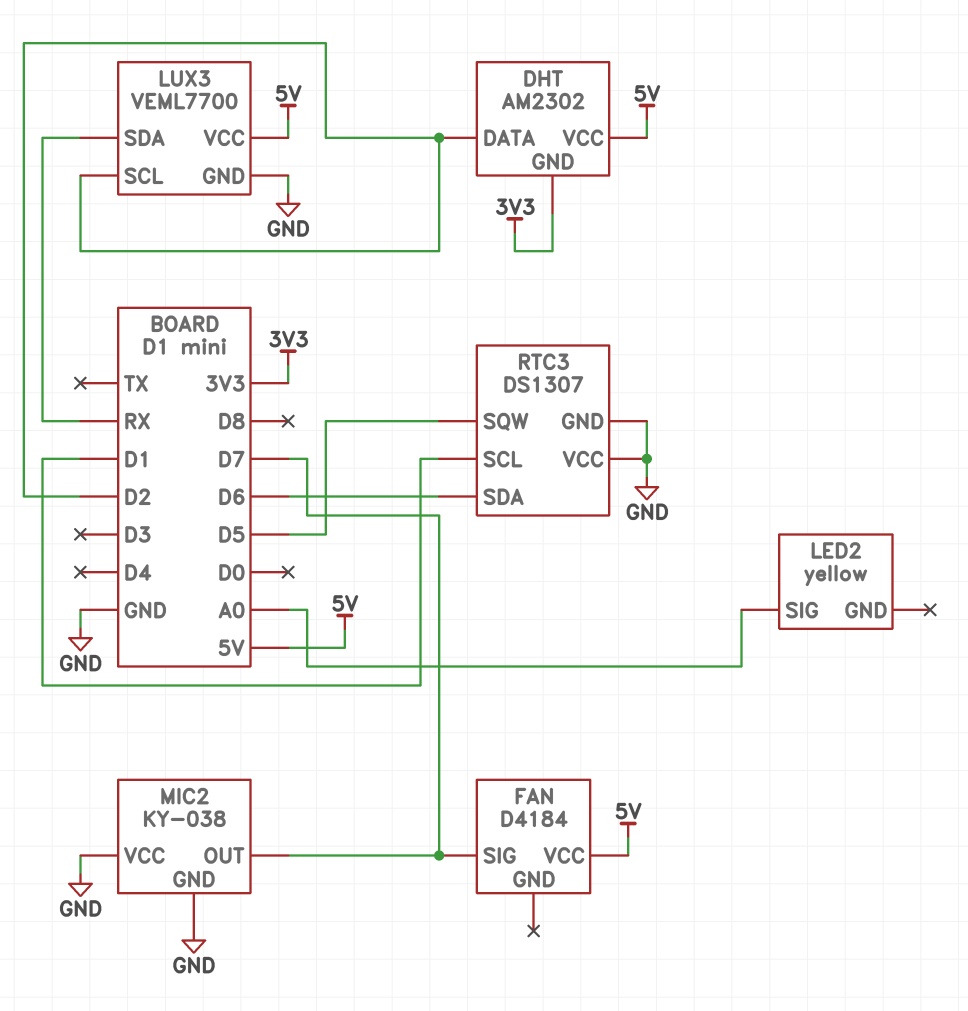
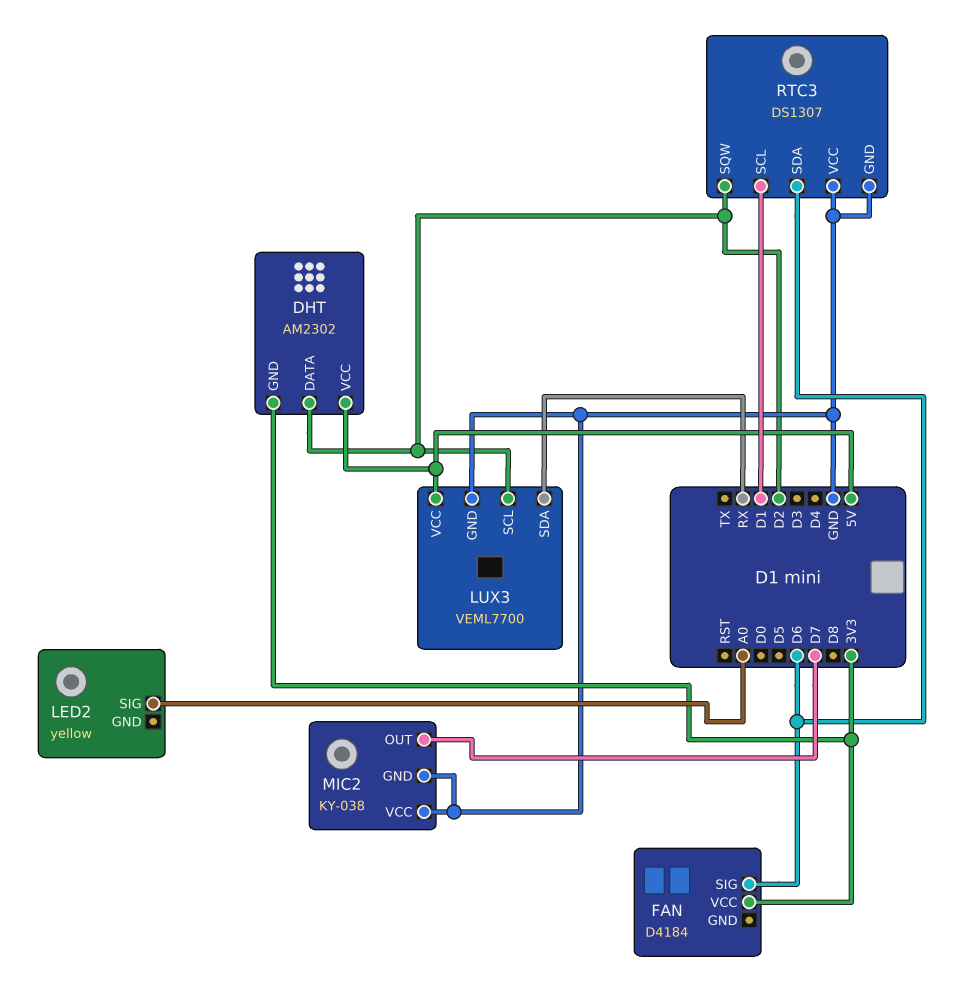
FAN pin SIG: D7 -> D6
FAN pin VCC: 5V -> 3V3
RTC3 pin SQW: D5 -> D2

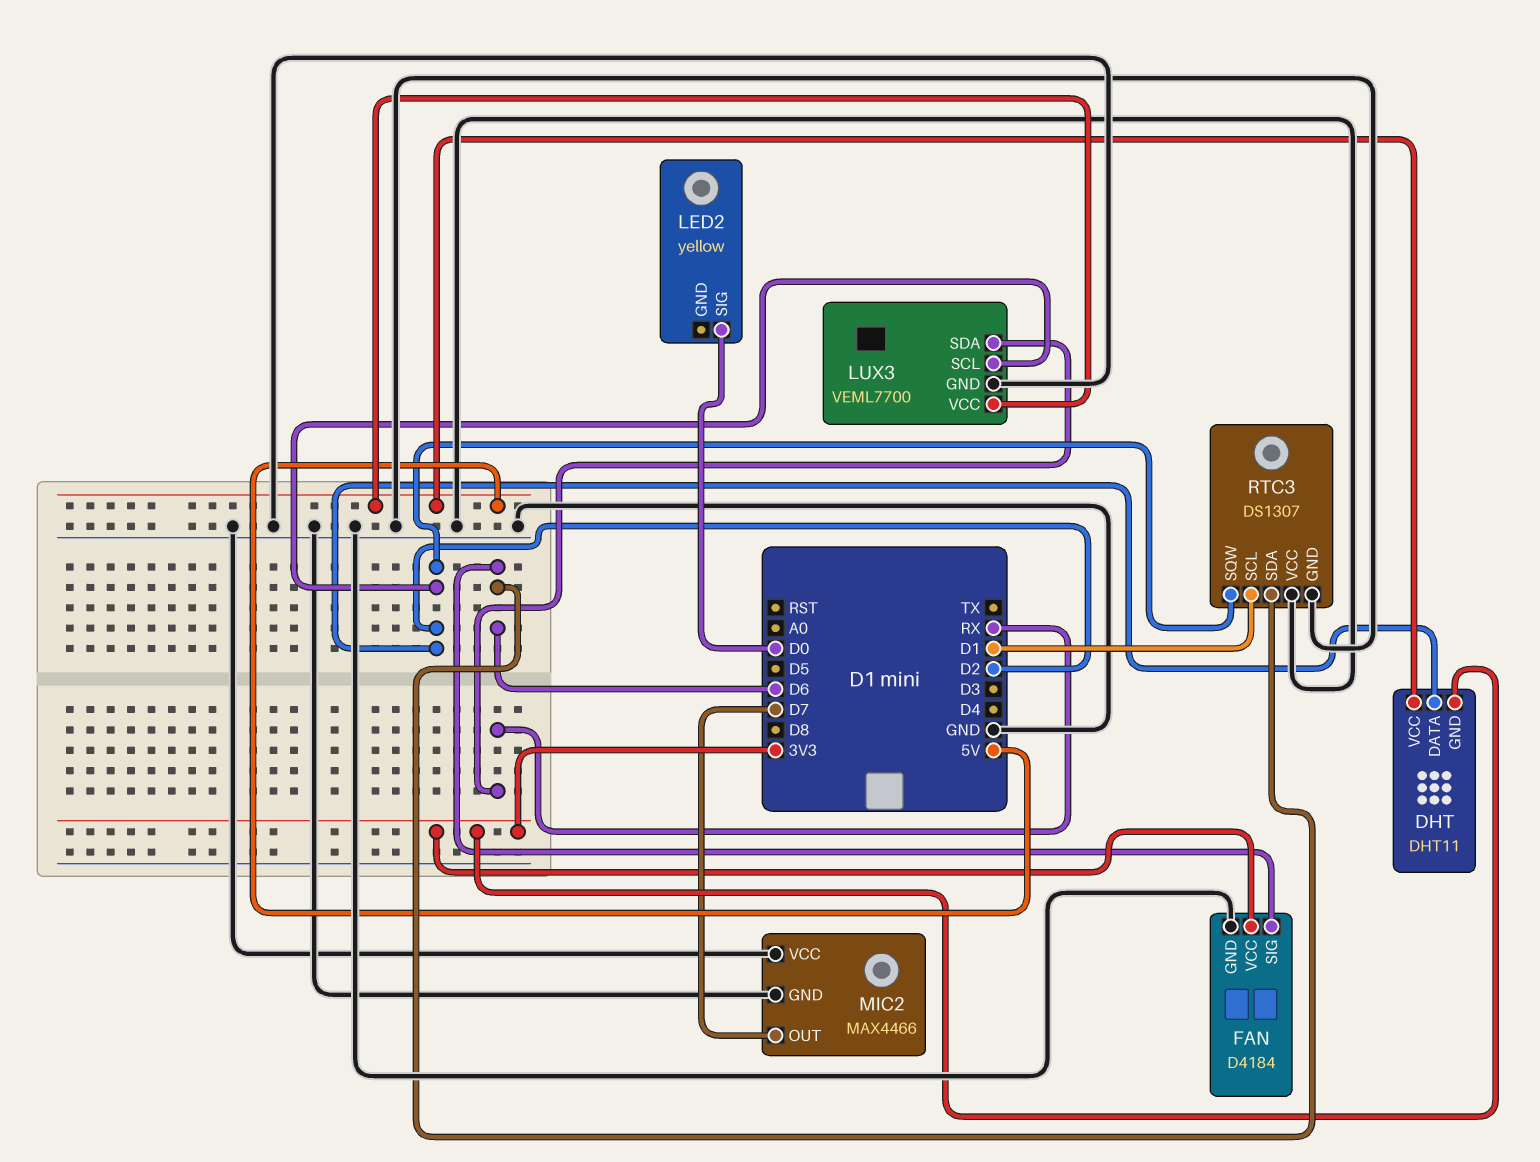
DHT: AM2302 -> DHT11
FAN pin GND: none -> GND
LED2 pin SIG: A0 -> D0
MIC2: KY-038 -> MAX4466

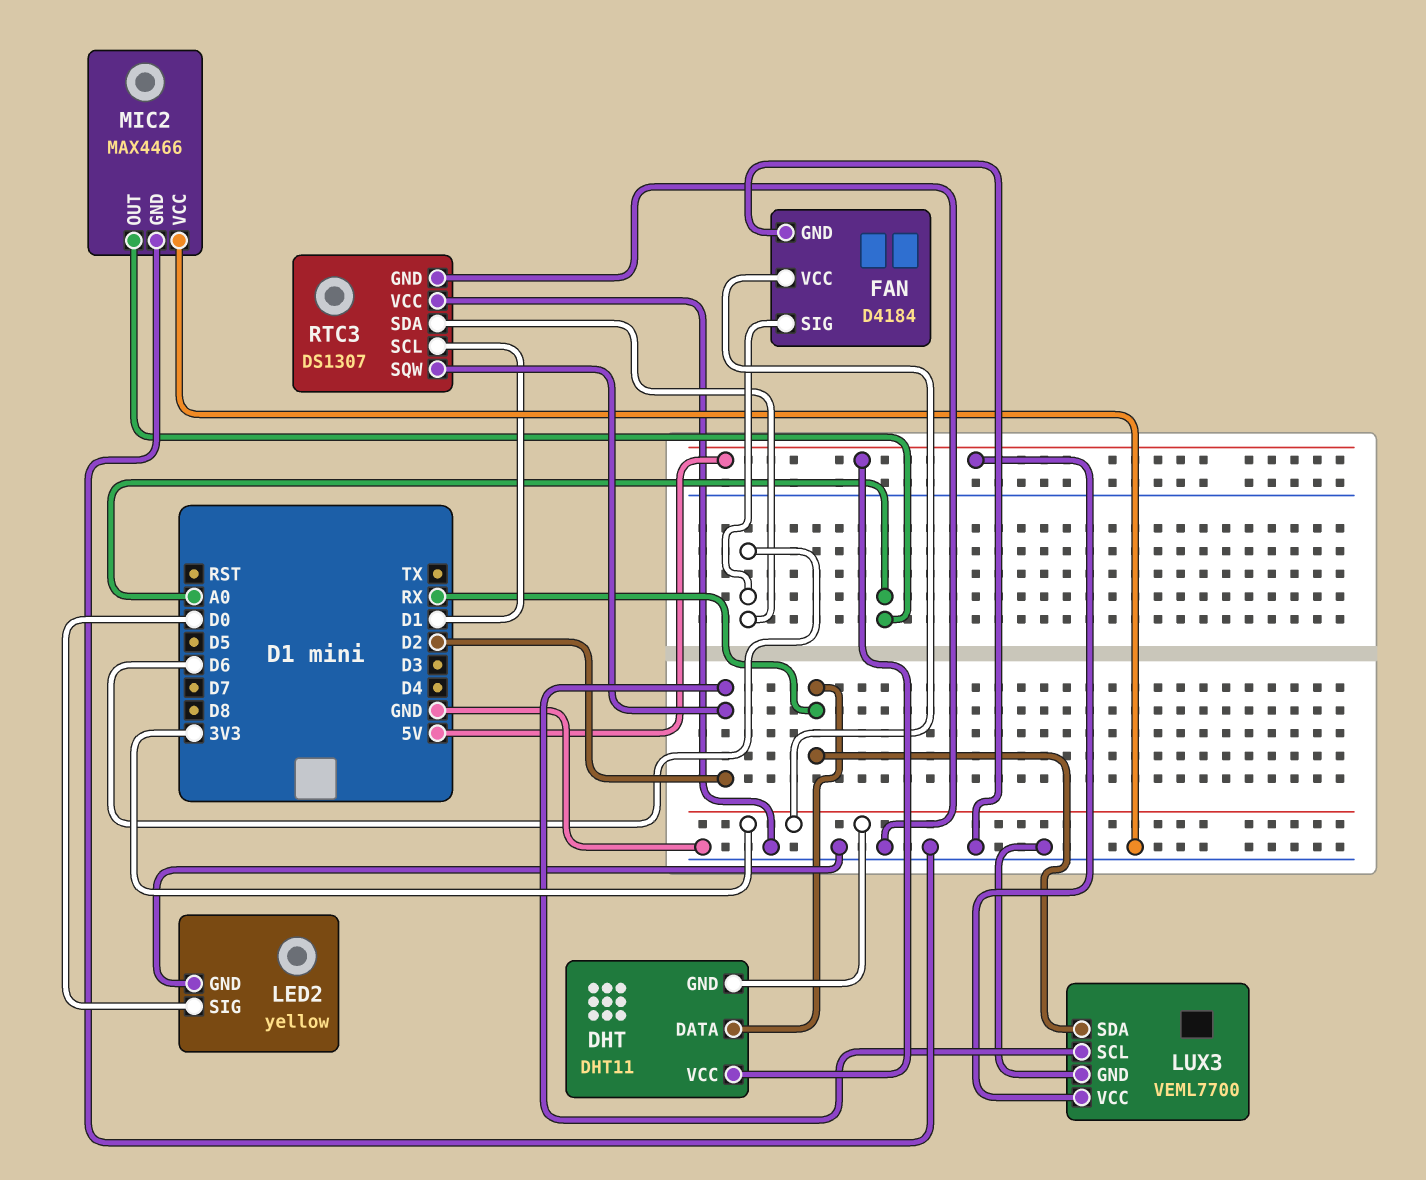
DHT pin DATA: D2 -> RX
LED2 pin GND: none -> GND
MIC2 pin OUT: D7 -> A0

